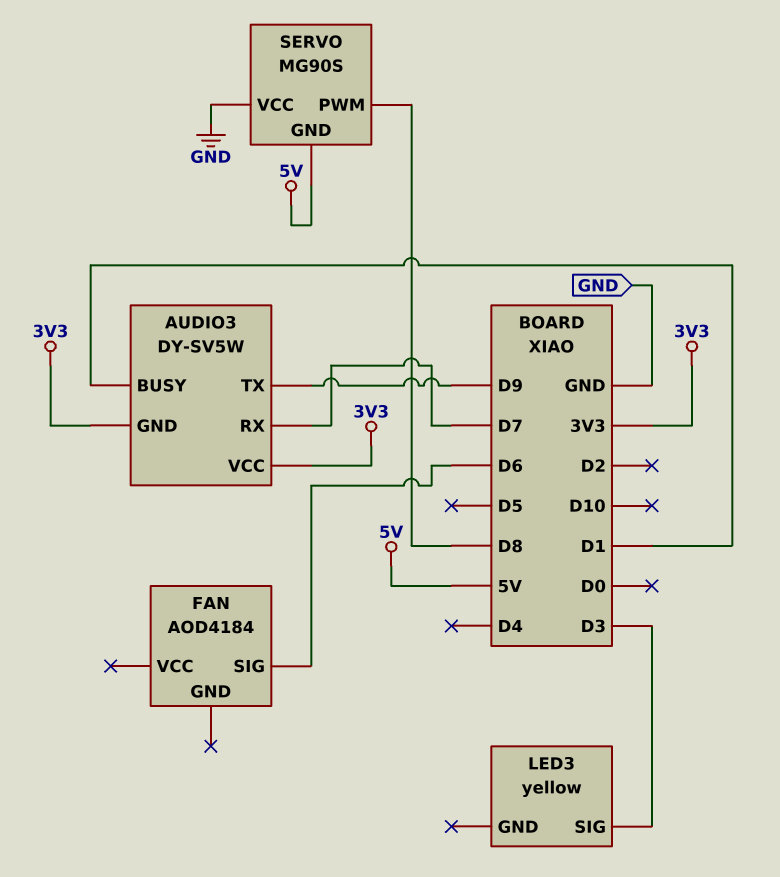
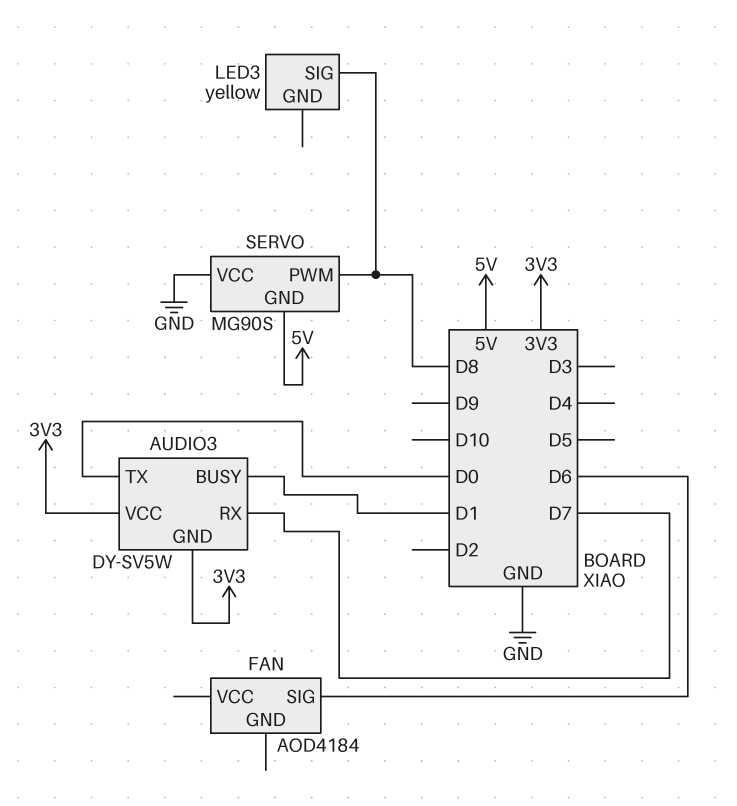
AUDIO3 pin TX: D9 -> D0
LED3 pin SIG: D3 -> D8

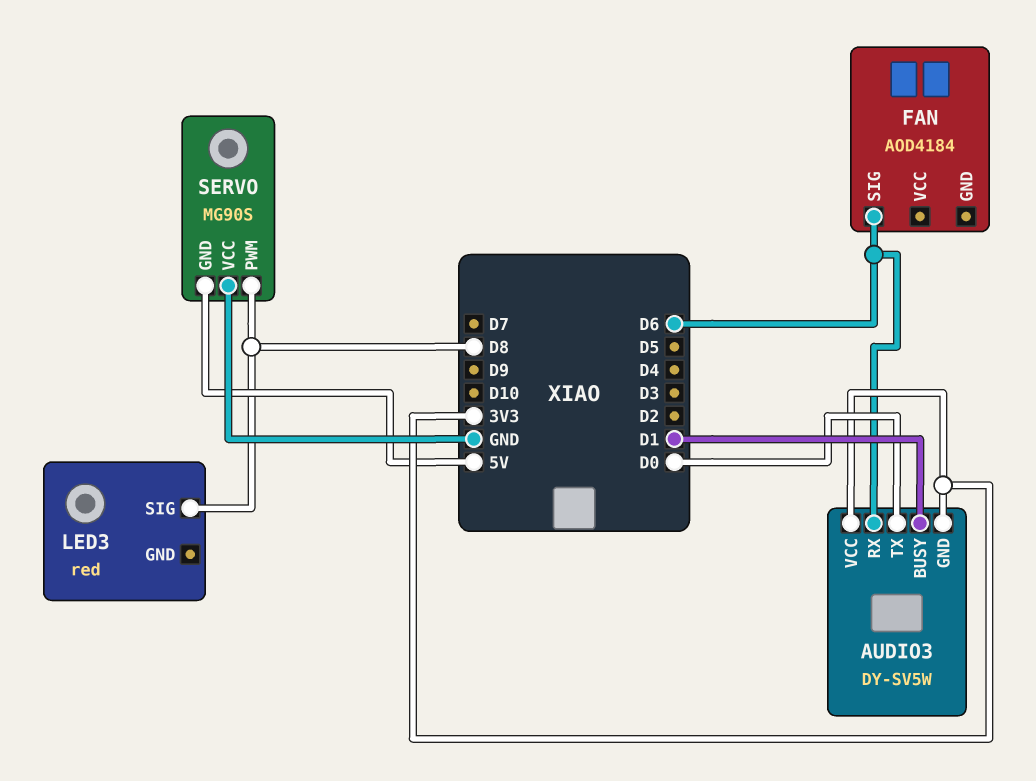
AUDIO3 pin RX: D7 -> D6
LED3: yellow -> red

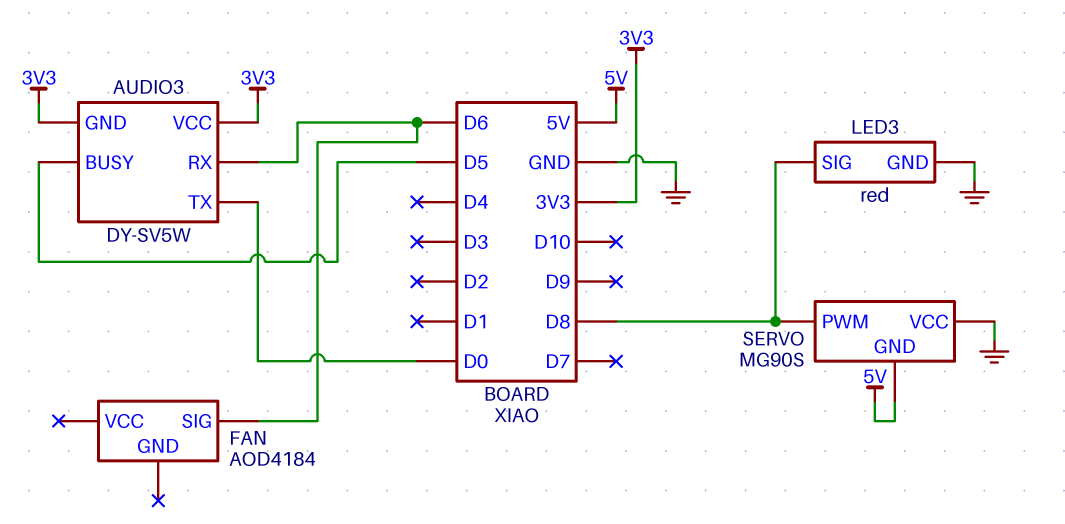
AUDIO3 pin BUSY: D1 -> D5
LED3 pin GND: none -> GND

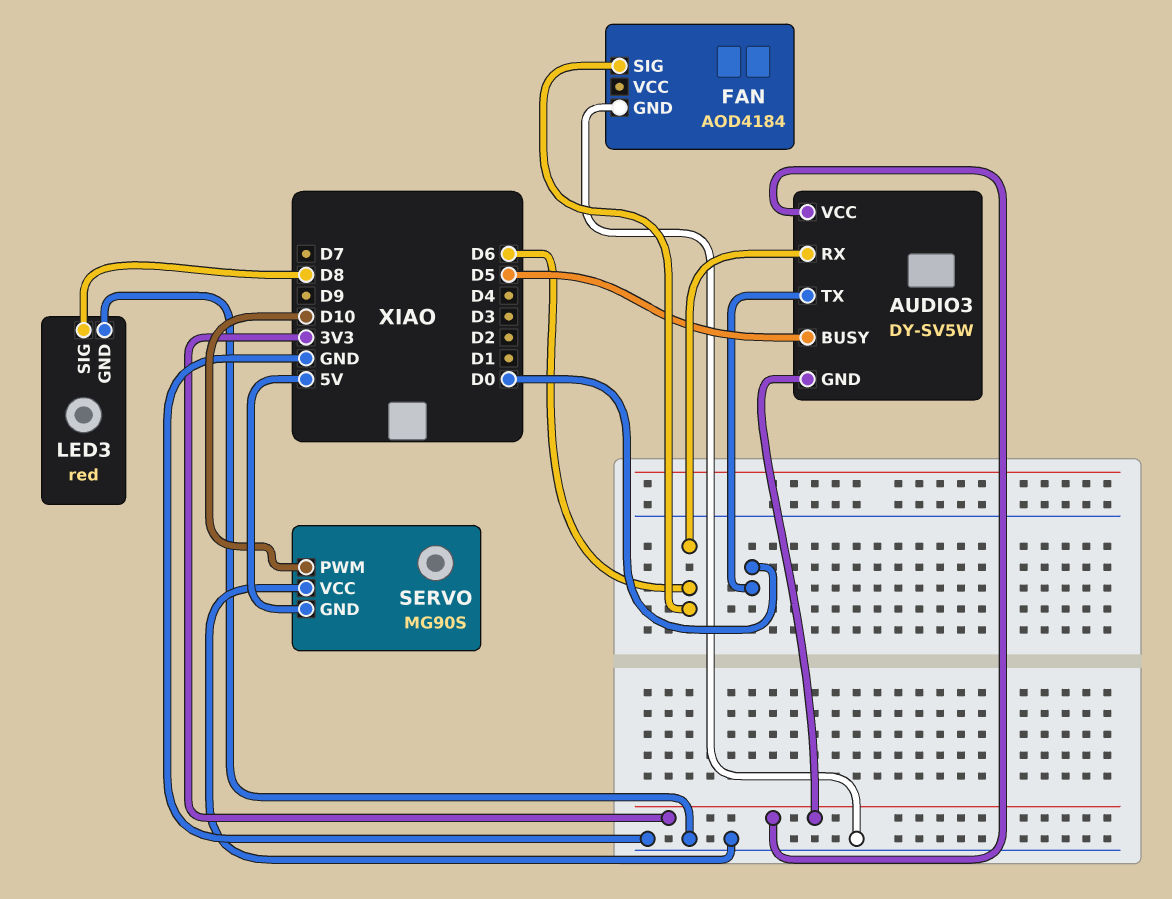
FAN pin GND: none -> GND
SERVO pin PWM: D8 -> D10

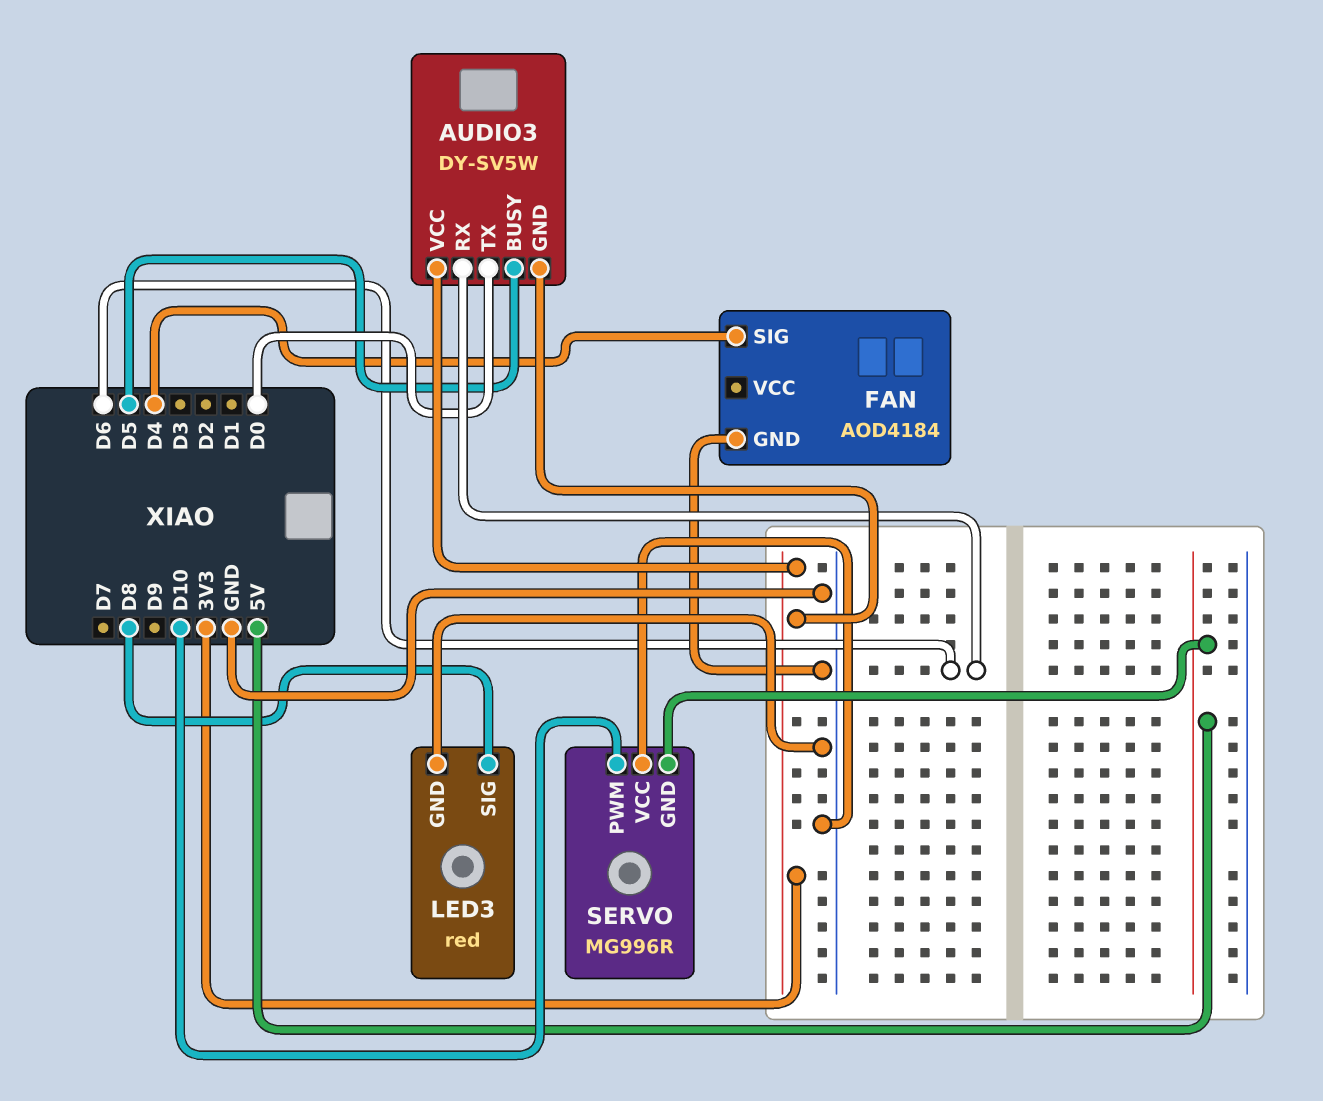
FAN pin SIG: D6 -> D4
SERVO: MG90S -> MG996R

